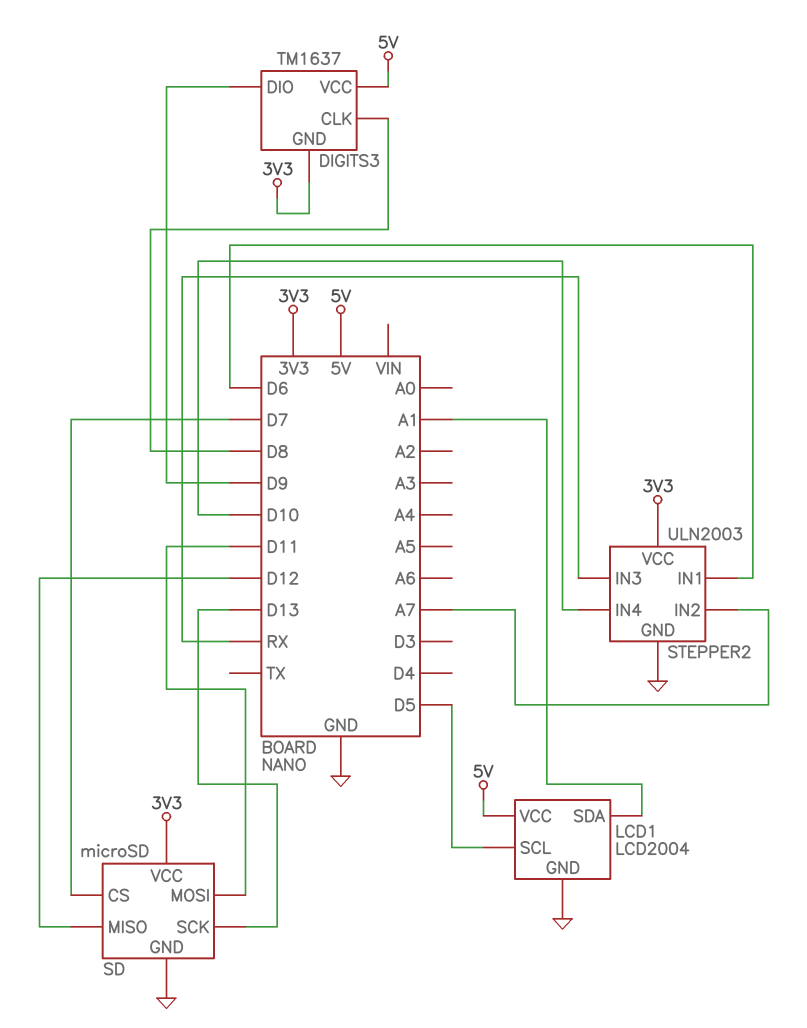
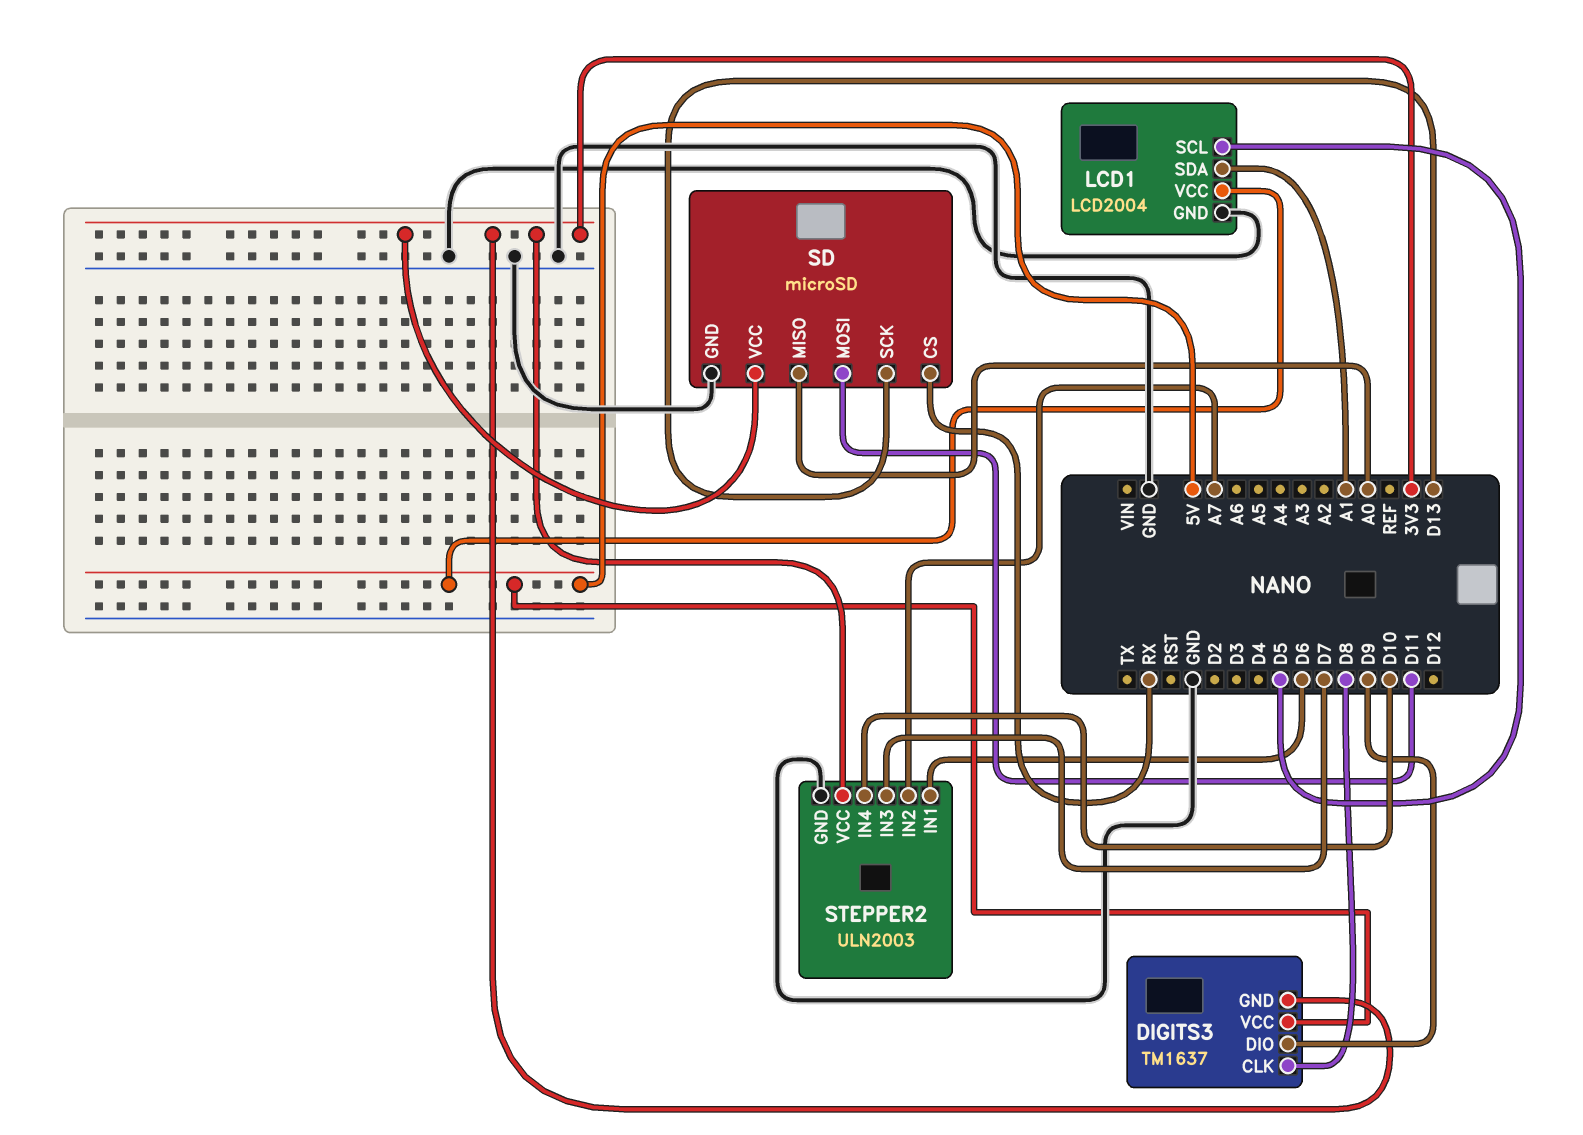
SD pin CS: D7 -> RX
SD pin MISO: D12 -> A0
STEPPER2 pin IN3: RX -> D7

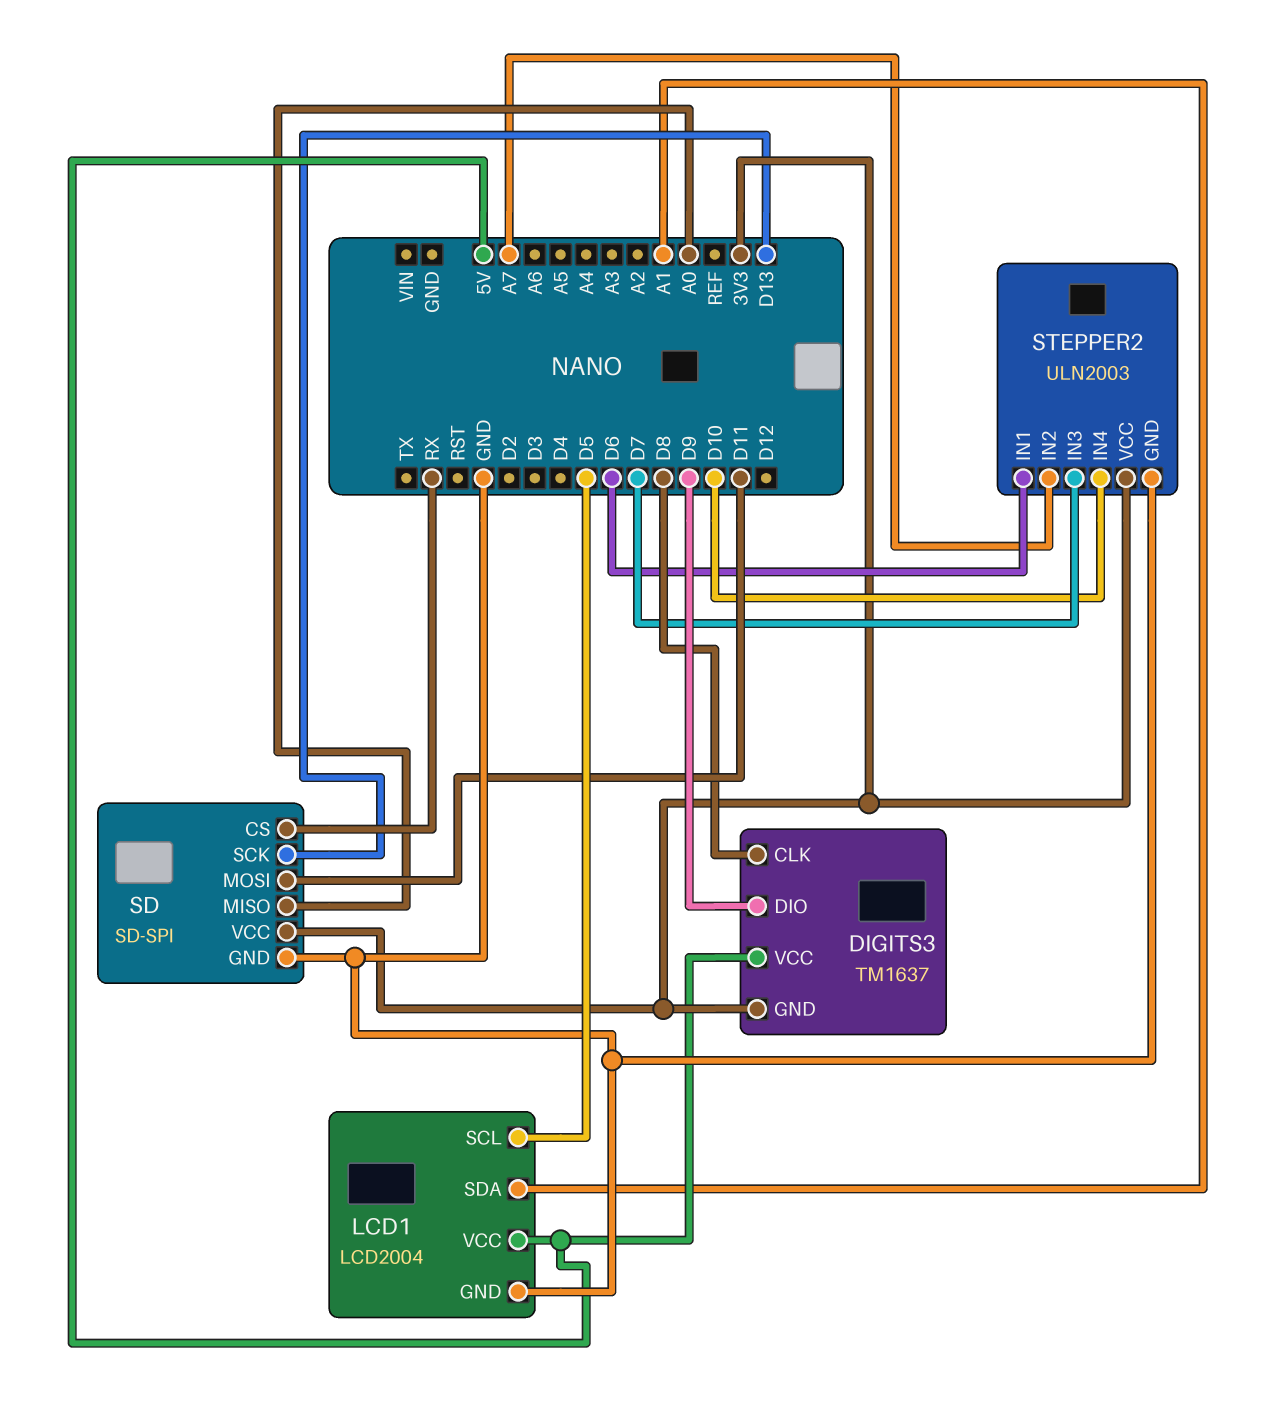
SD: microSD -> SD-SPI

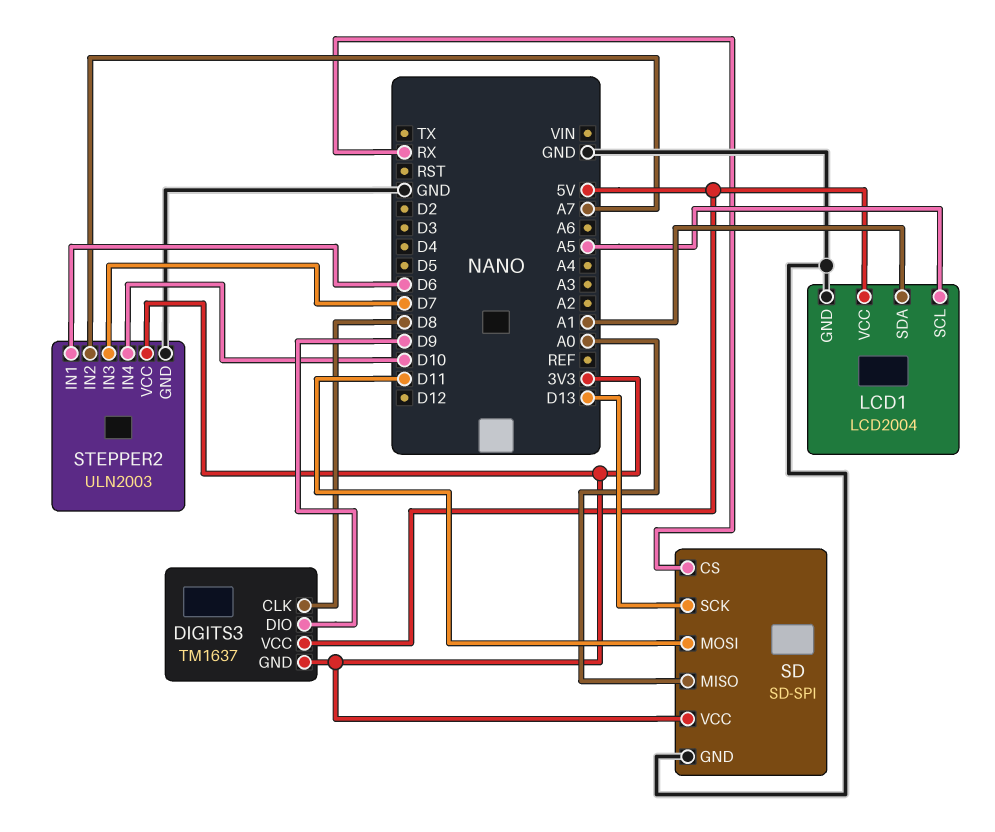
LCD1 pin SCL: D5 -> A5

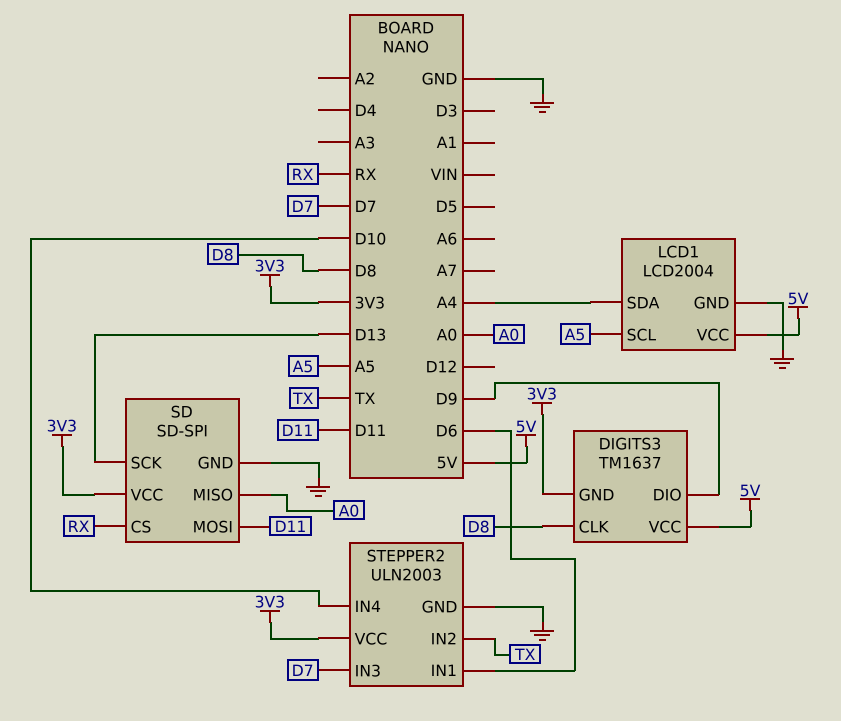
LCD1 pin SDA: A1 -> A4
STEPPER2 pin IN2: A7 -> TX

